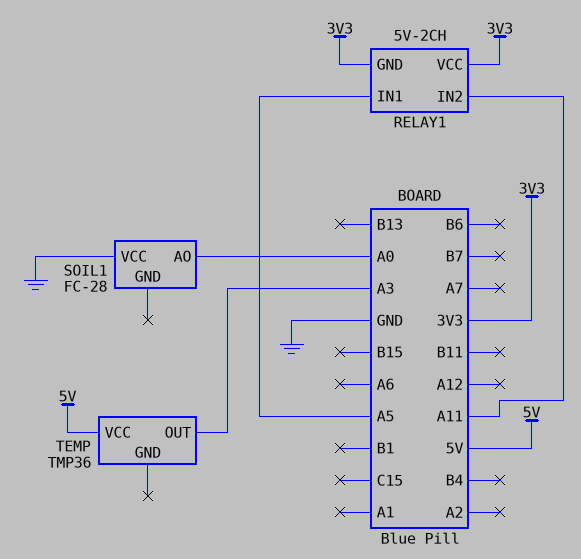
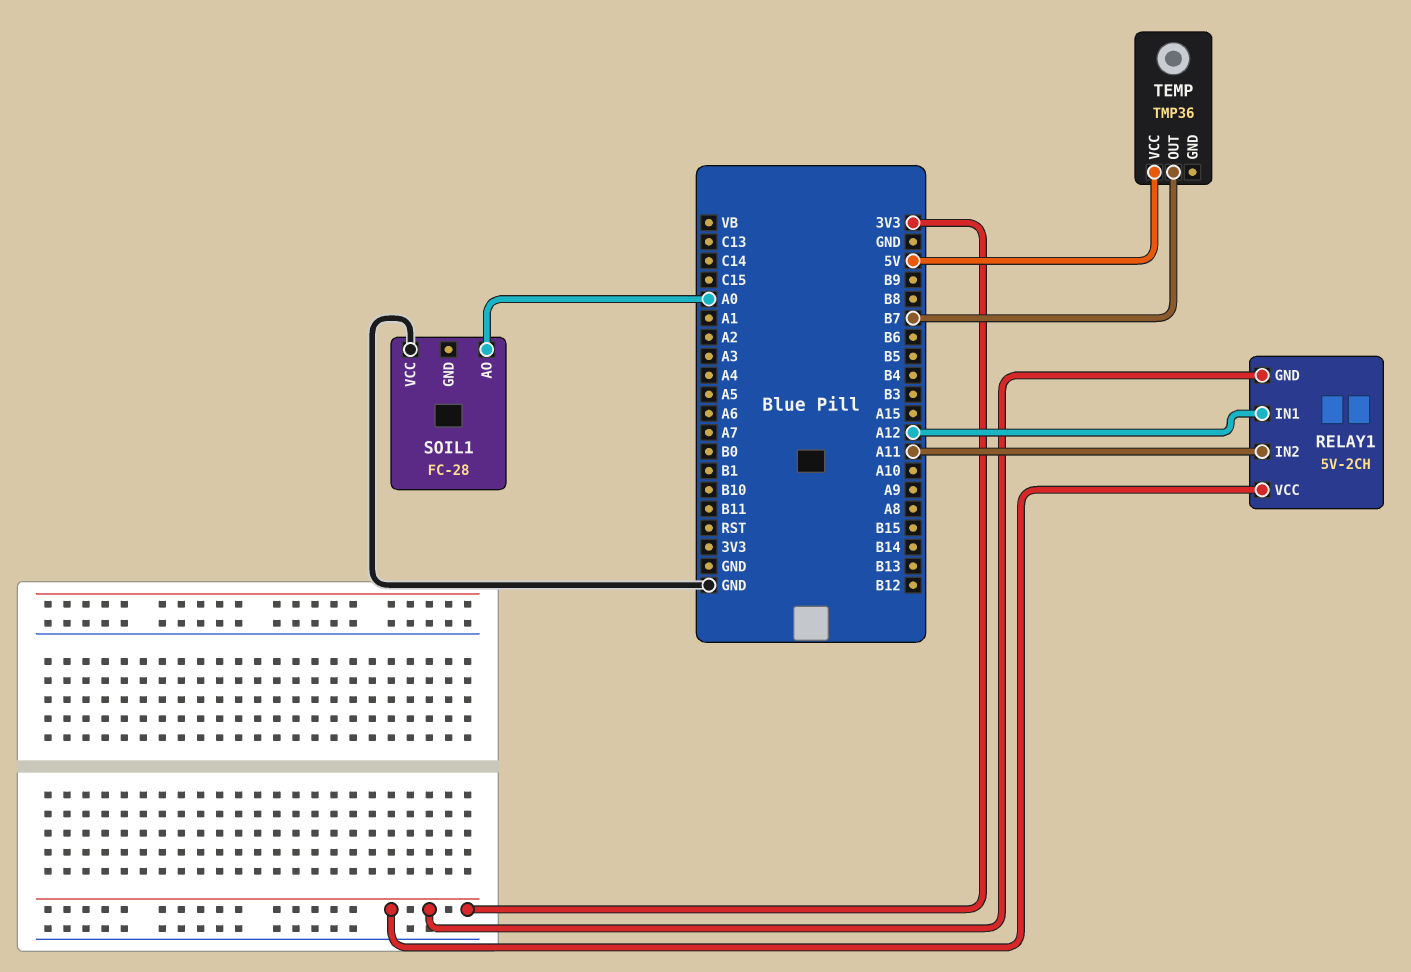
RELAY1 pin IN1: A5 -> A12
TEMP pin OUT: A3 -> B7

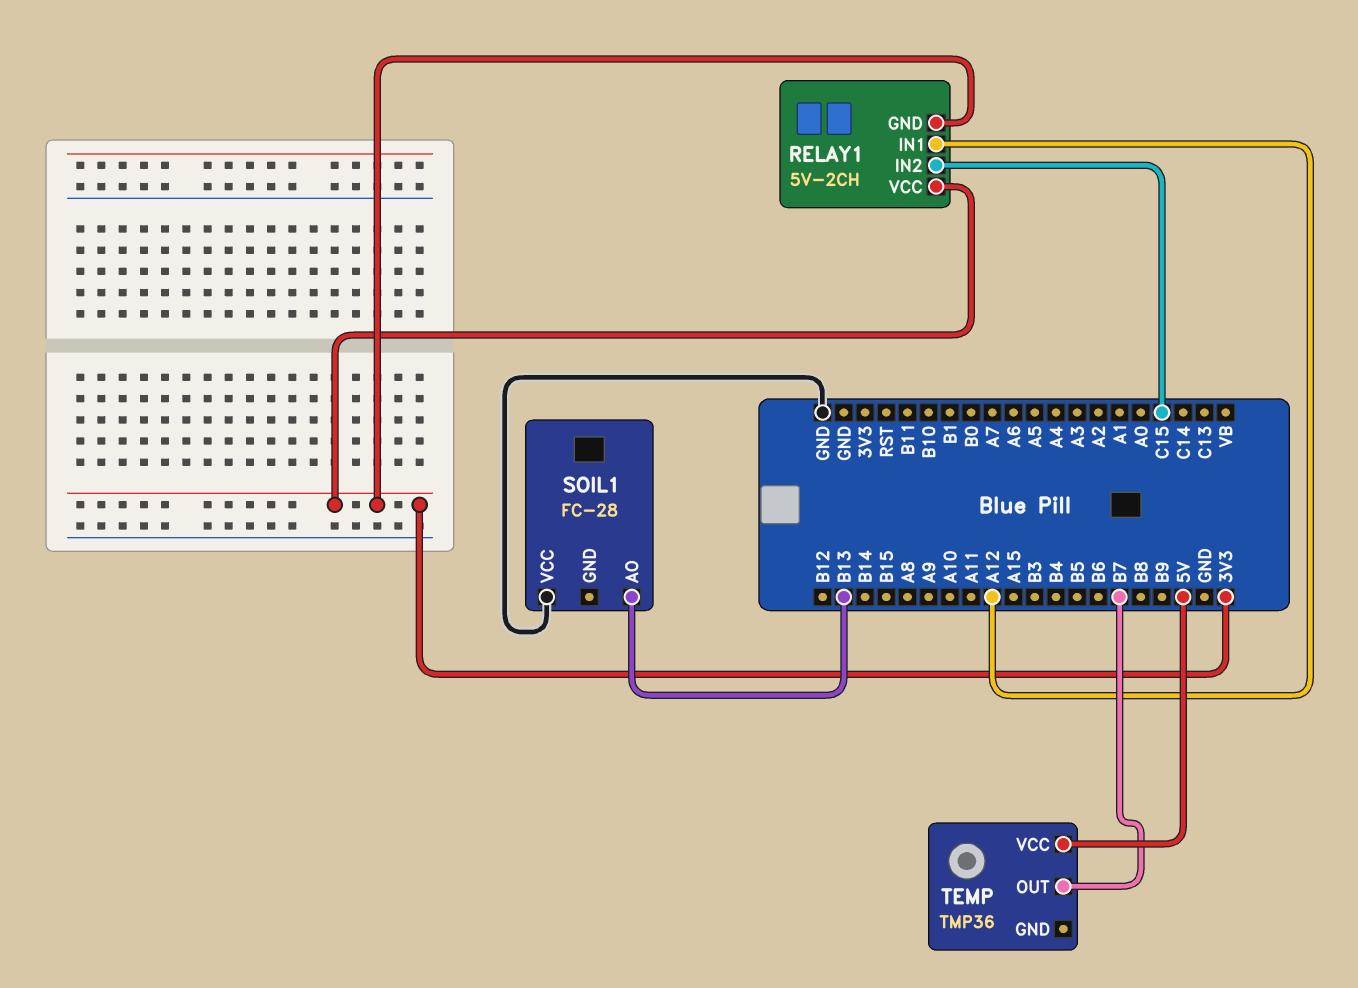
RELAY1 pin IN2: A11 -> C15
SOIL1 pin AO: A0 -> B13

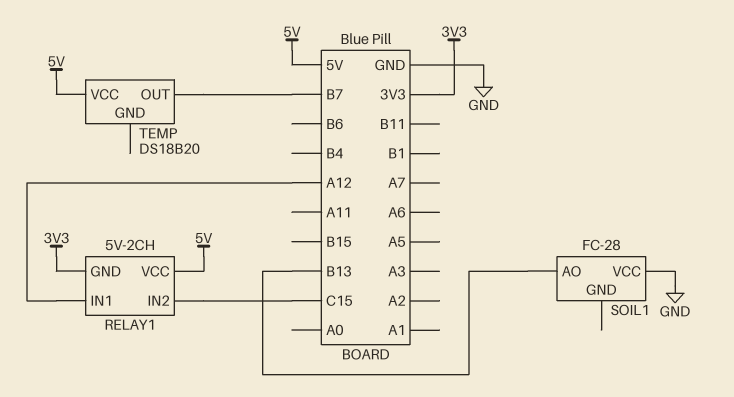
RELAY1 pin VCC: 3V3 -> 5V
TEMP: TMP36 -> DS18B20

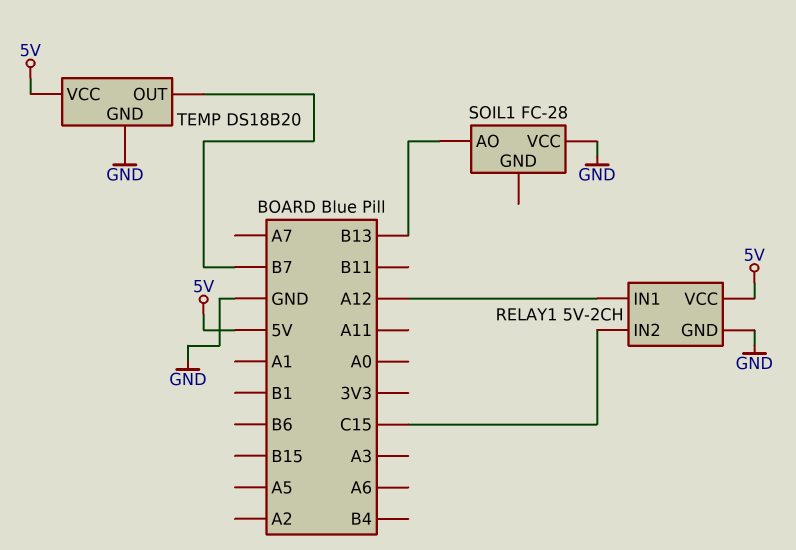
RELAY1 pin GND: 3V3 -> GND
TEMP pin GND: none -> GND

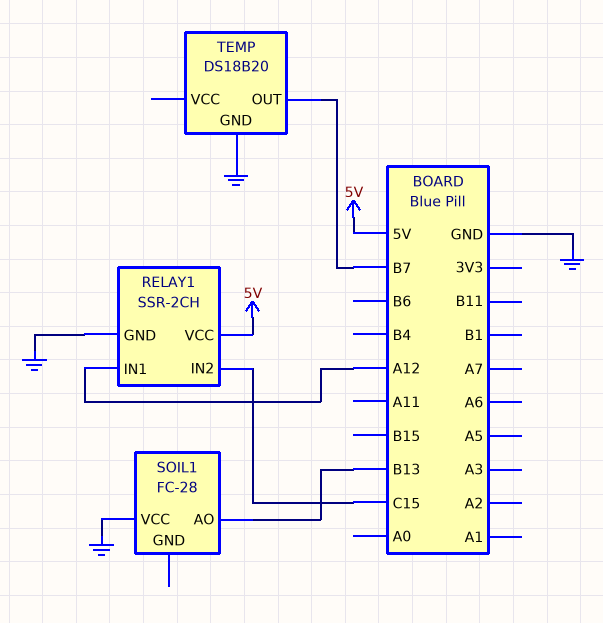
RELAY1: 5V-2CH -> SSR-2CH
TEMP pin VCC: 5V -> none

